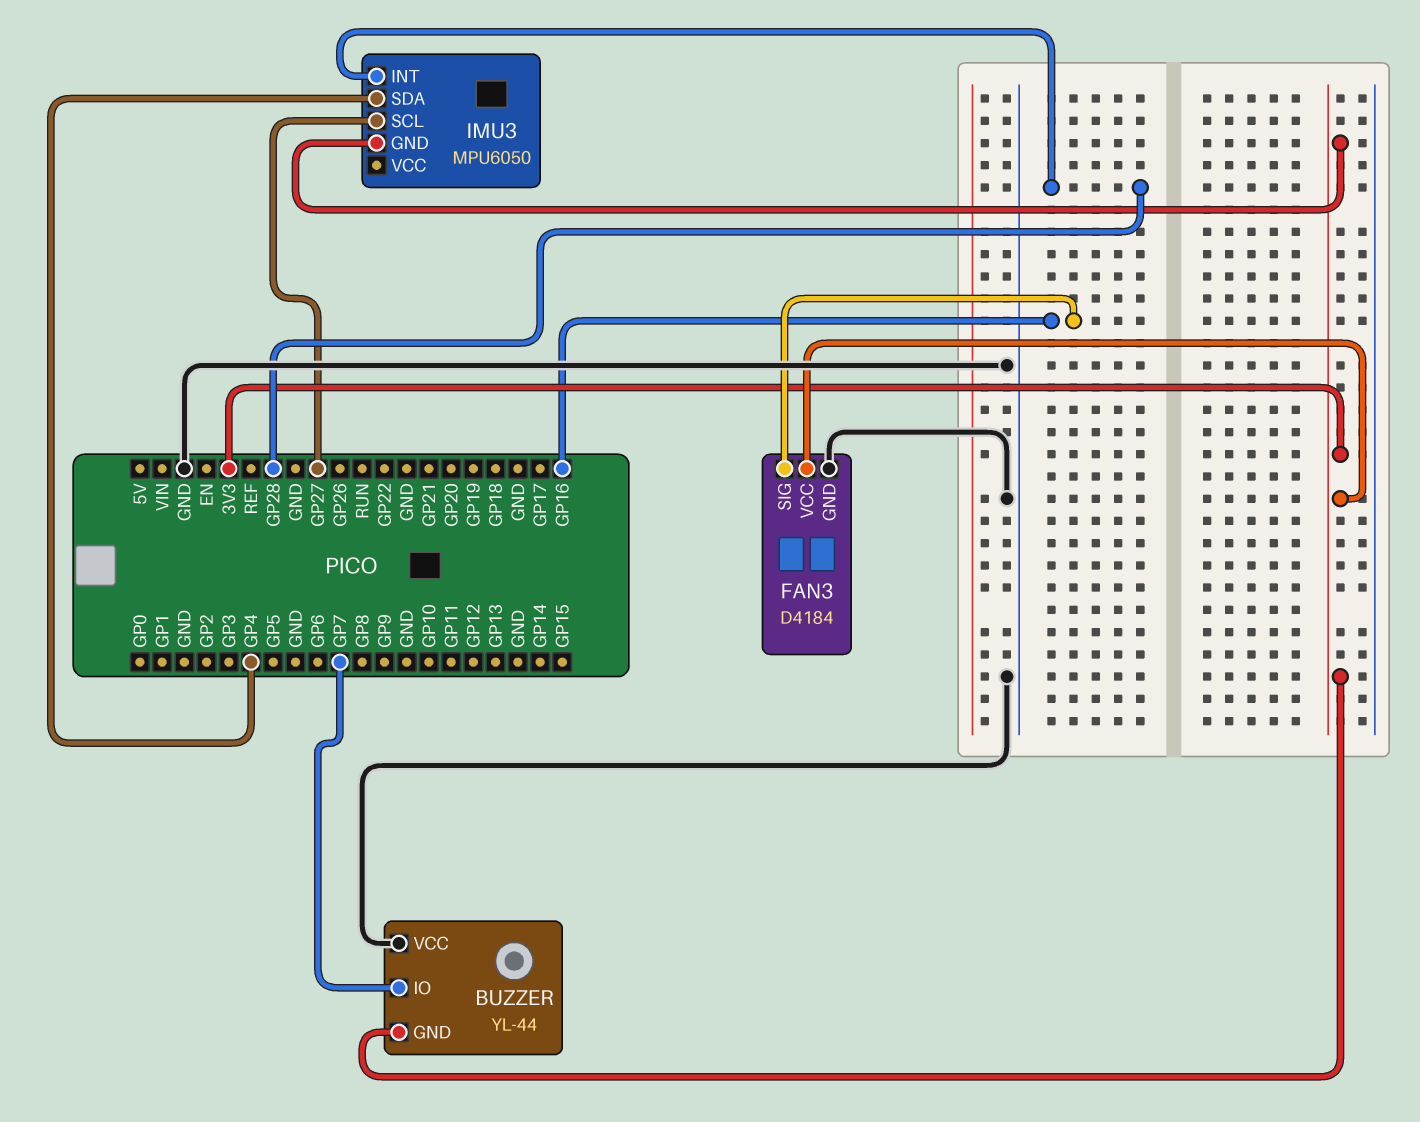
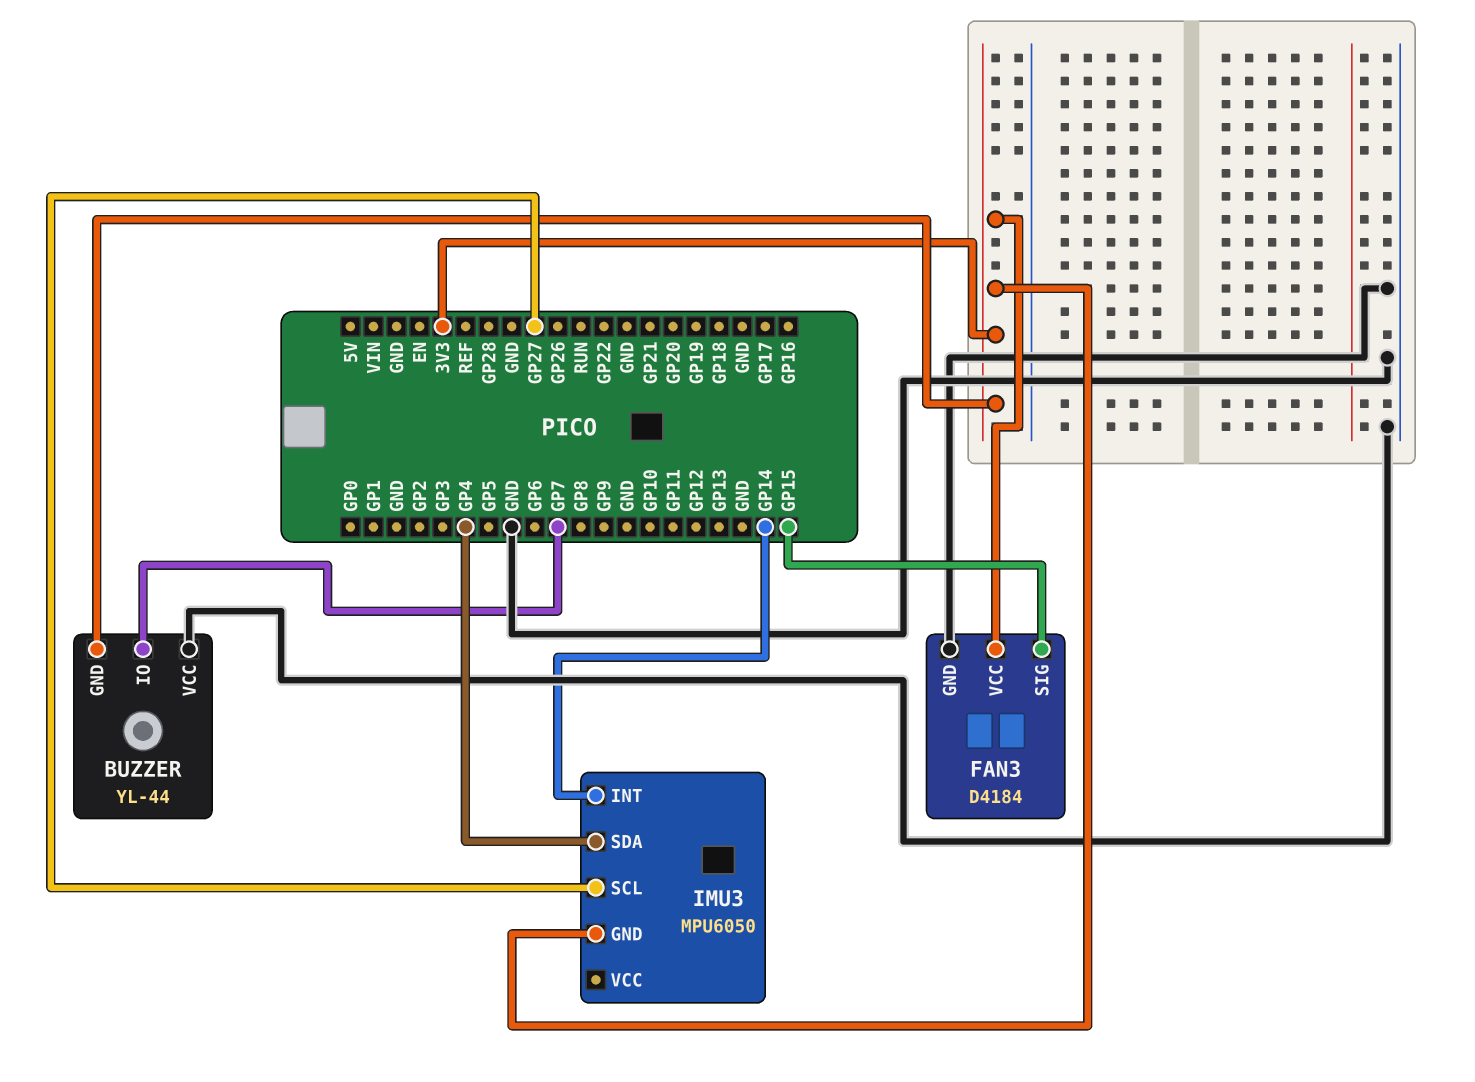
FAN3 pin SIG: GP16 -> GP15
IMU3 pin INT: GP28 -> GP14

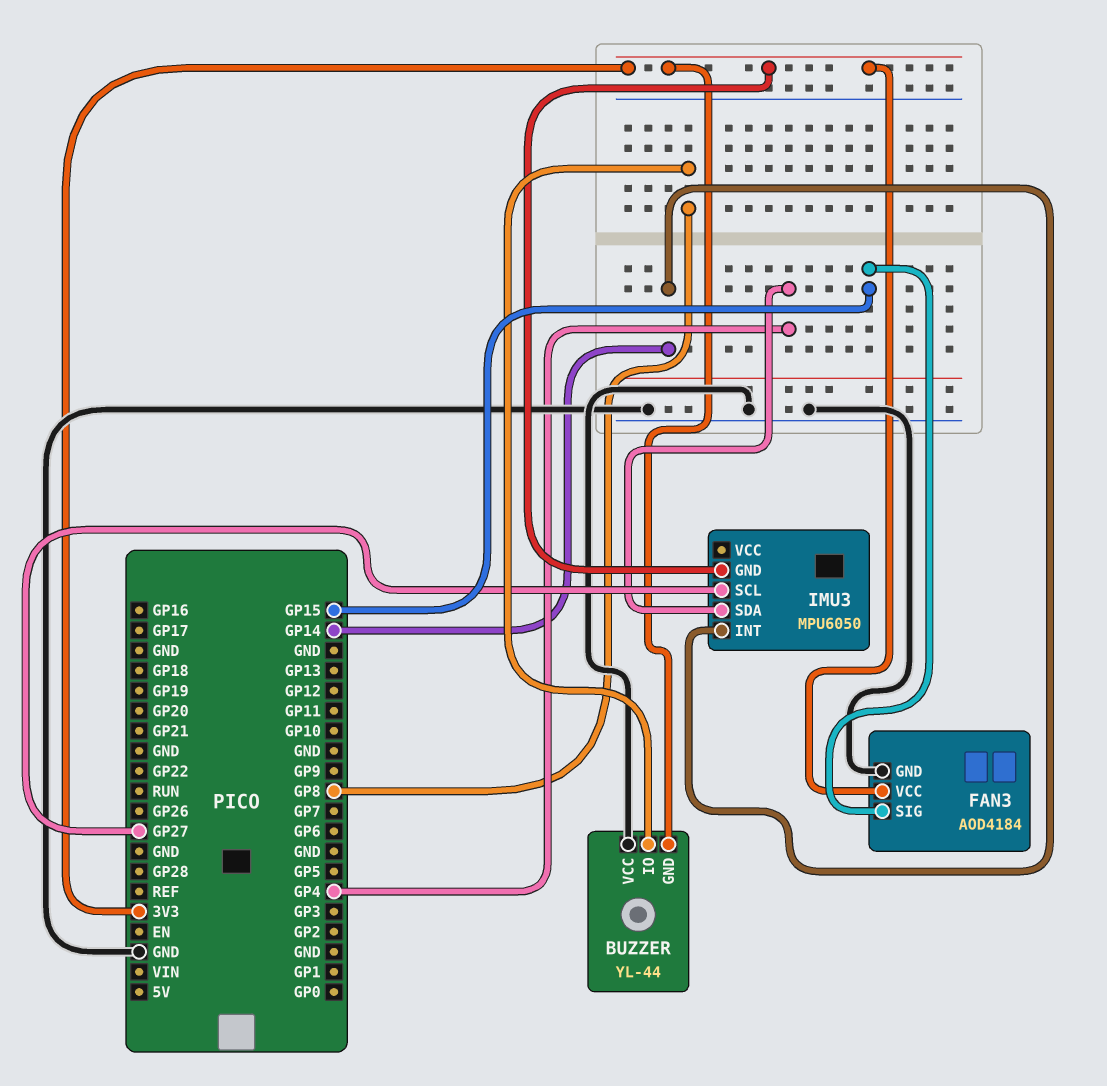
BUZZER pin IO: GP7 -> GP8
FAN3: D4184 -> AOD4184

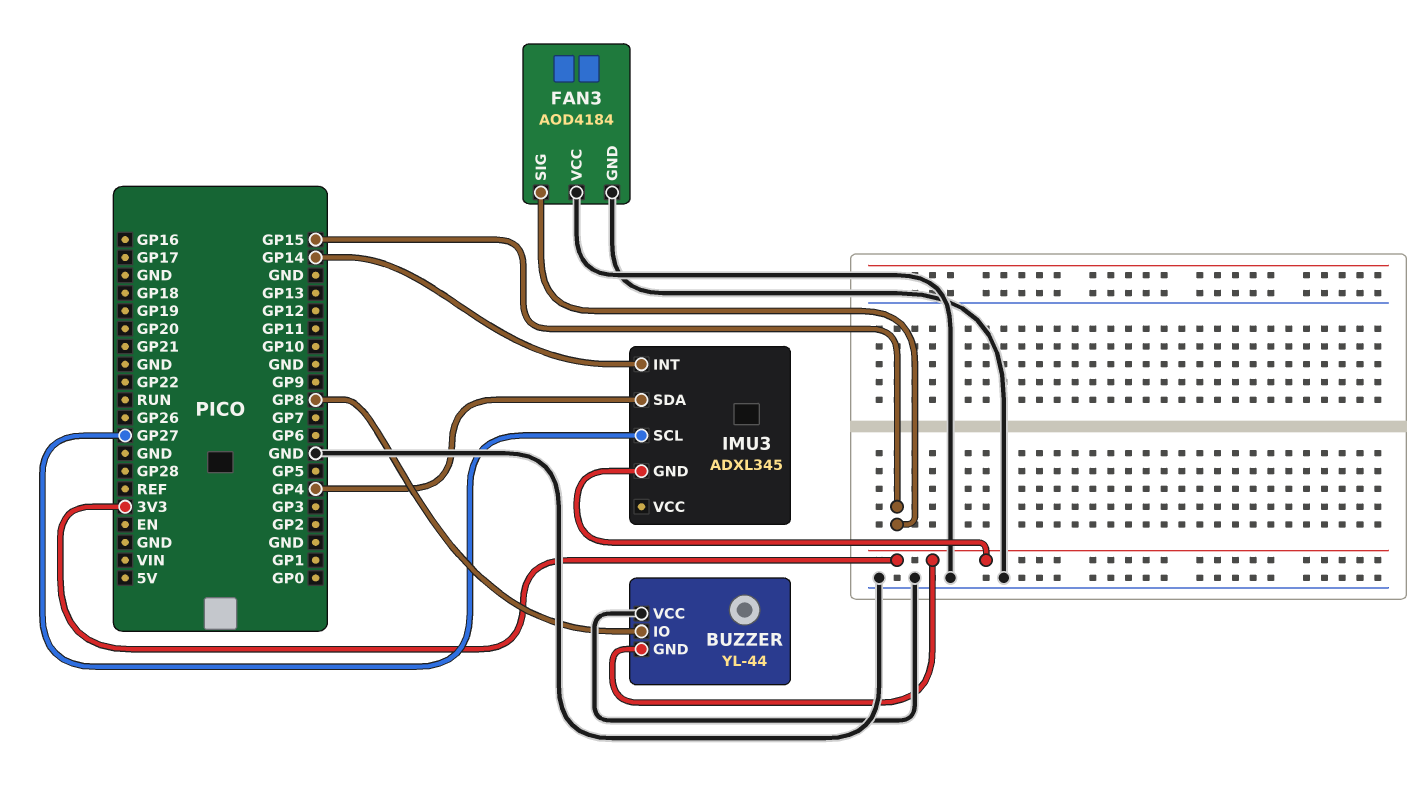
FAN3 pin VCC: 3V3 -> GND
IMU3: MPU6050 -> ADXL345

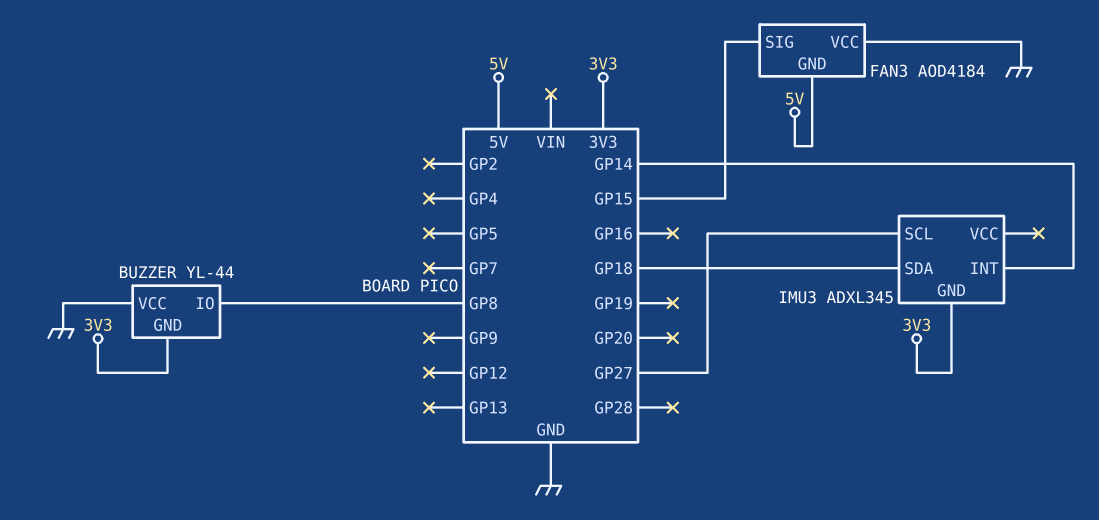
FAN3 pin GND: GND -> 5V
IMU3 pin SDA: GP4 -> GP18

